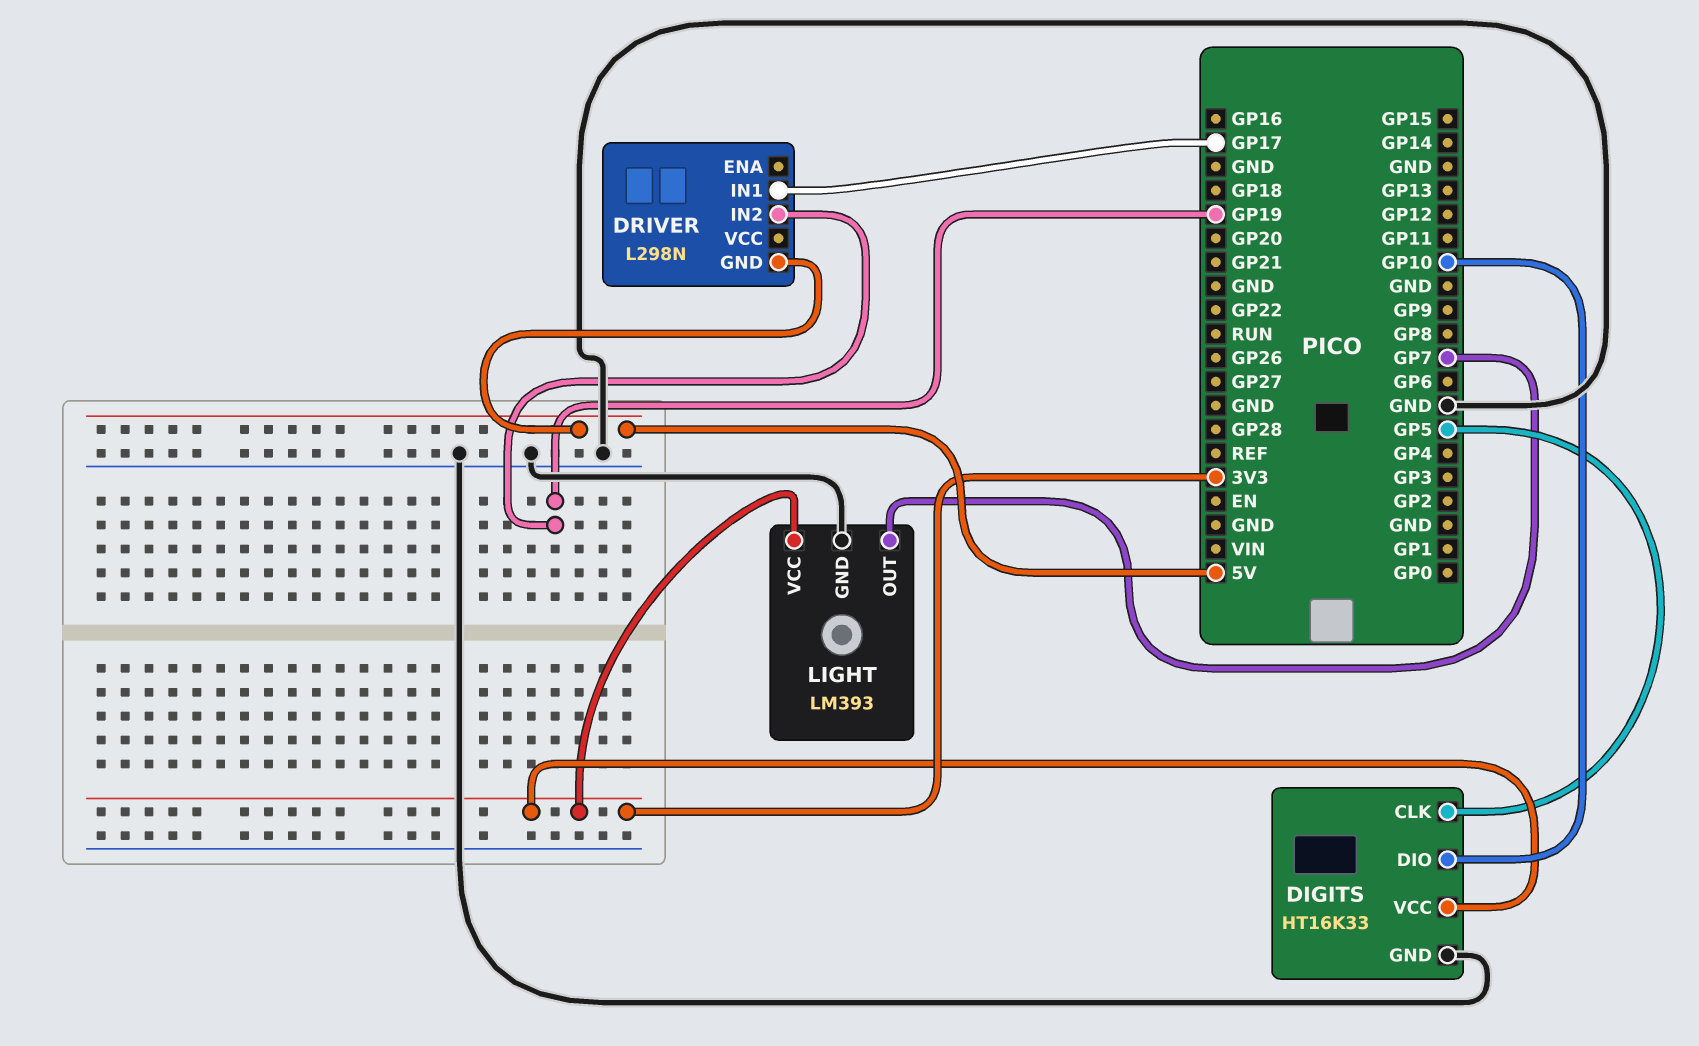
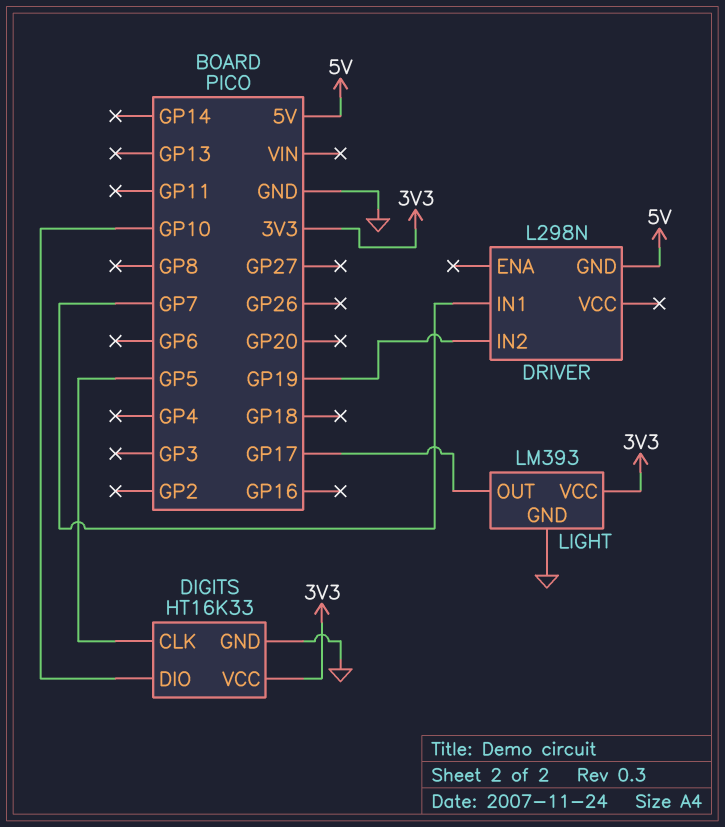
DRIVER pin IN1: GP17 -> GP7
LIGHT pin OUT: GP7 -> GP17

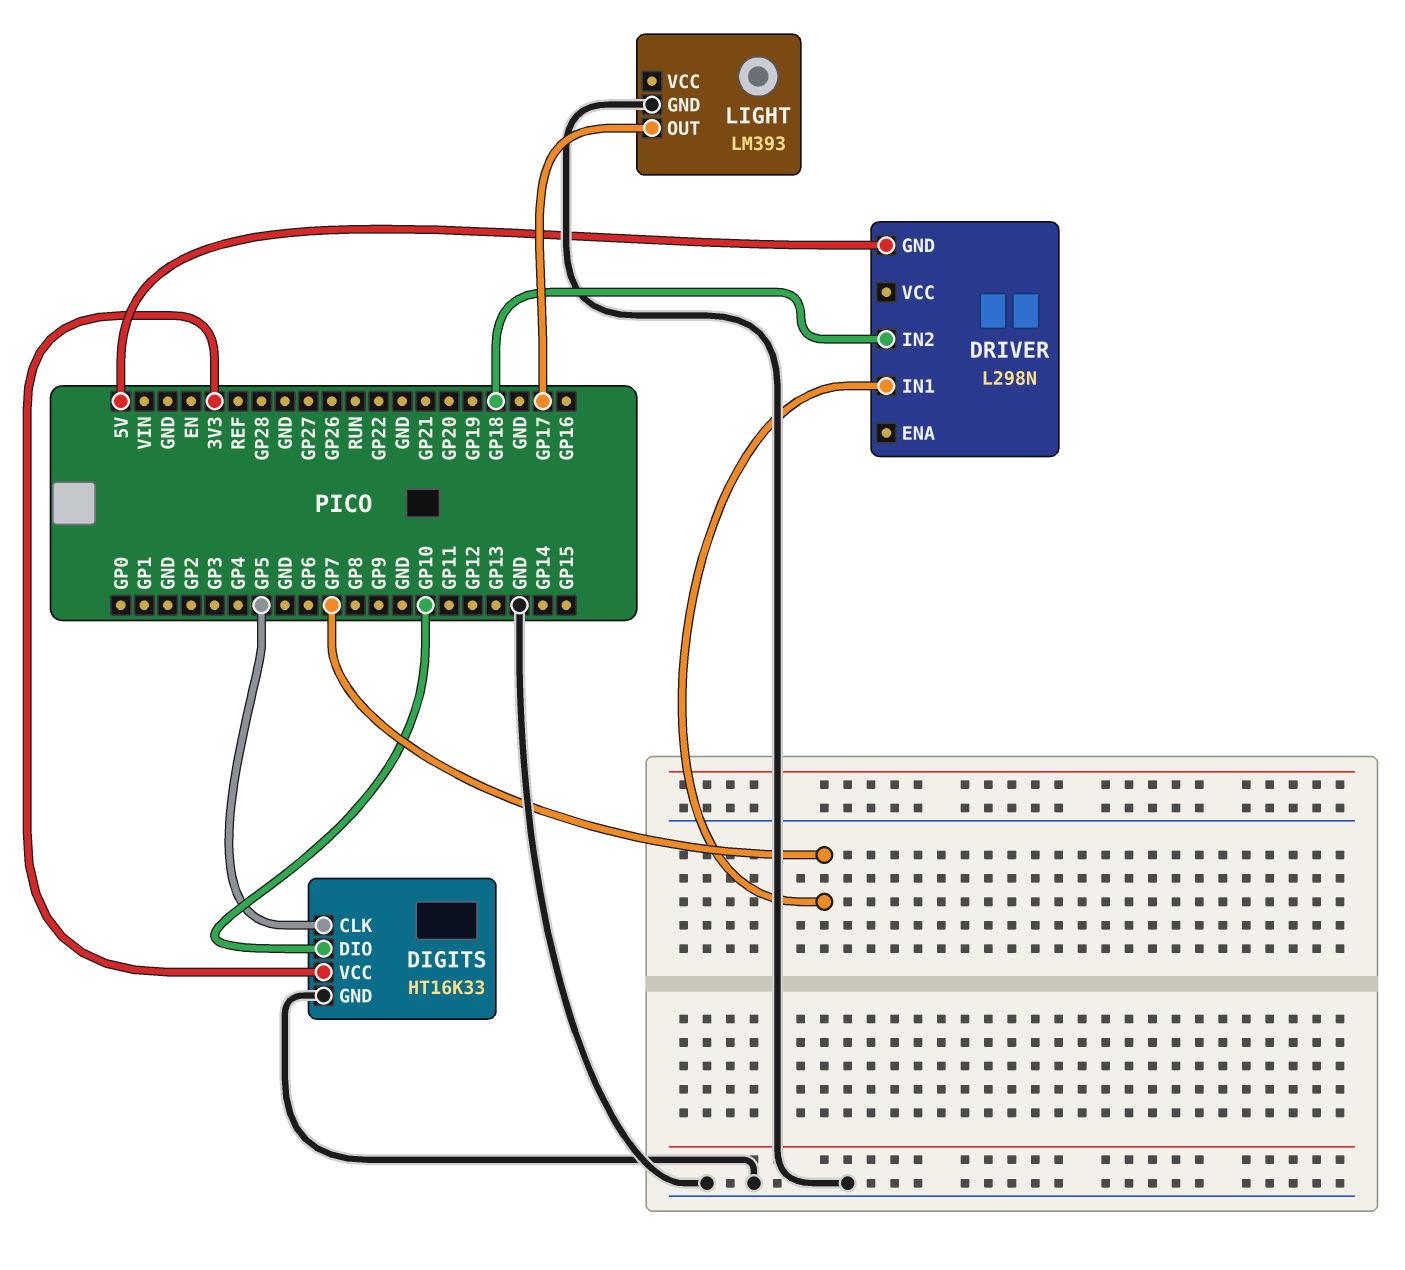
DRIVER pin IN2: GP19 -> GP18
LIGHT pin VCC: 3V3 -> none

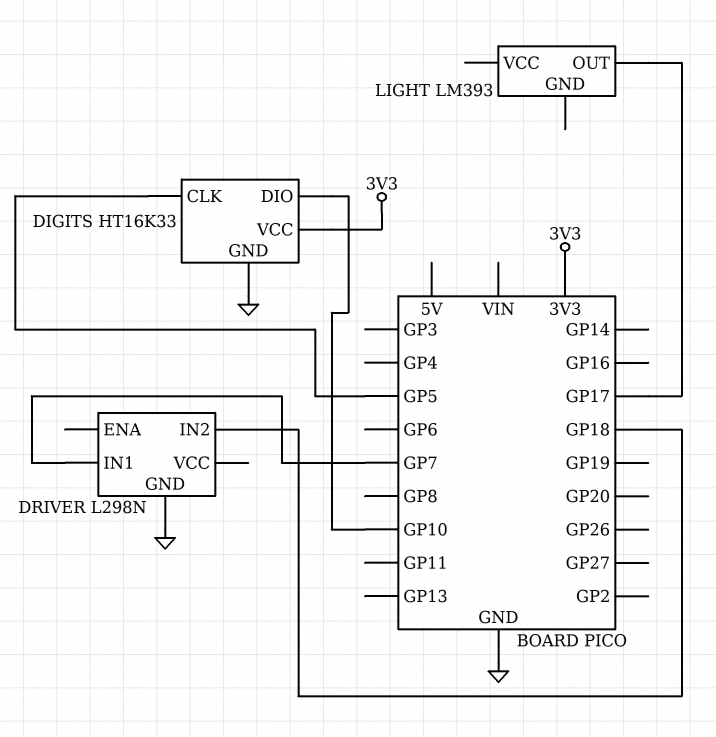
DRIVER pin GND: 5V -> GND
LIGHT pin GND: GND -> none

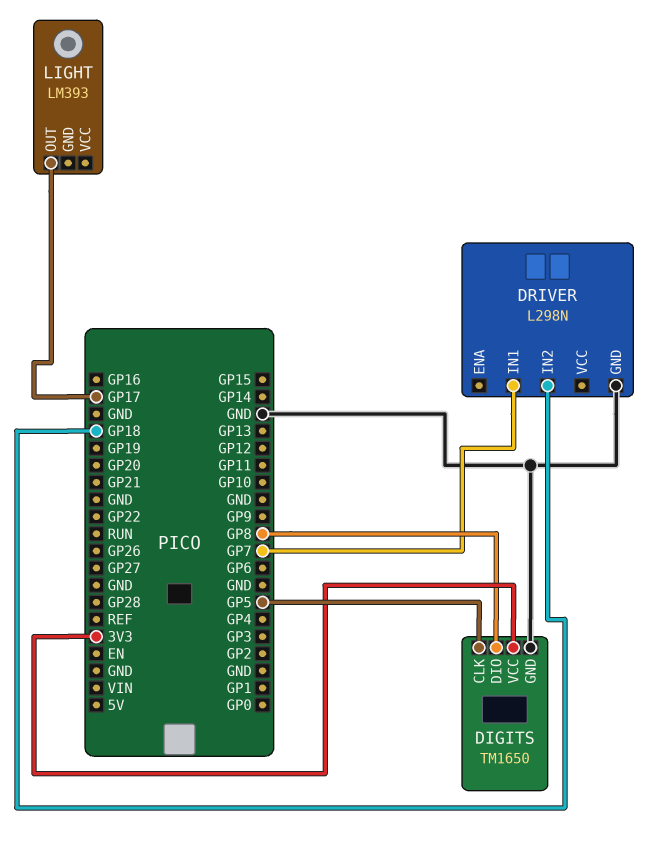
DIGITS: HT16K33 -> TM1650
DIGITS pin DIO: GP10 -> GP8

